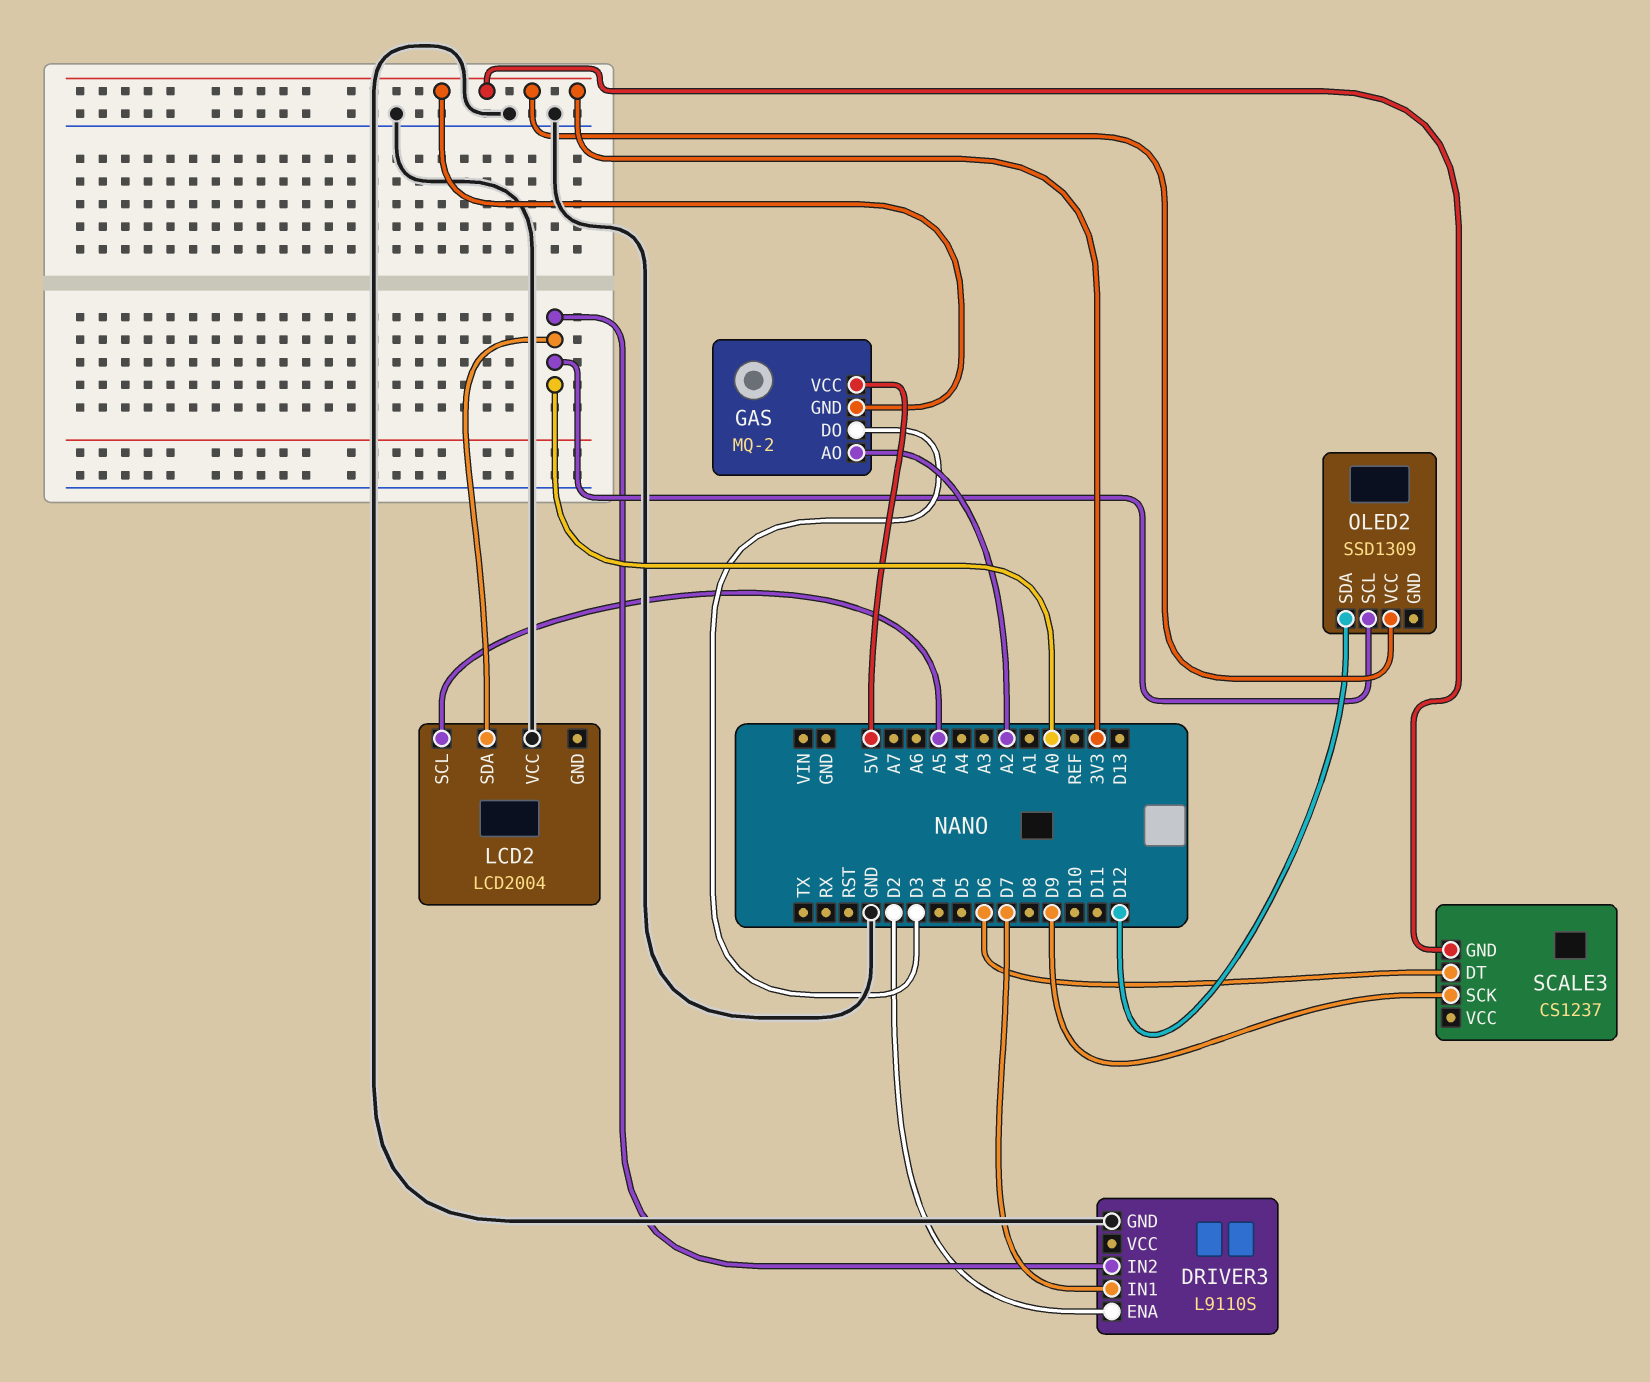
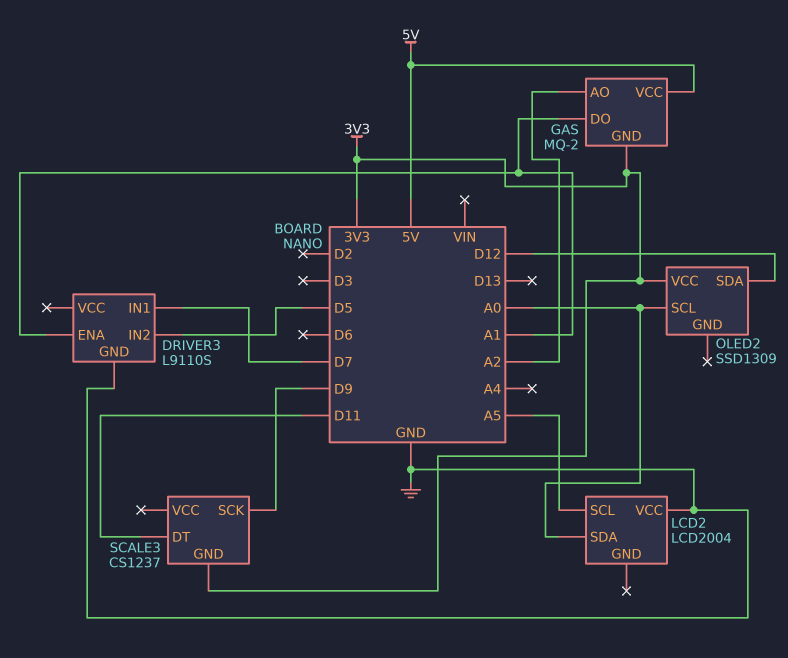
DRIVER3 pin ENA: D2 -> A1
DRIVER3 pin IN2: A0 -> D5
GAS pin DO: D3 -> A1
SCALE3 pin DT: D6 -> D11

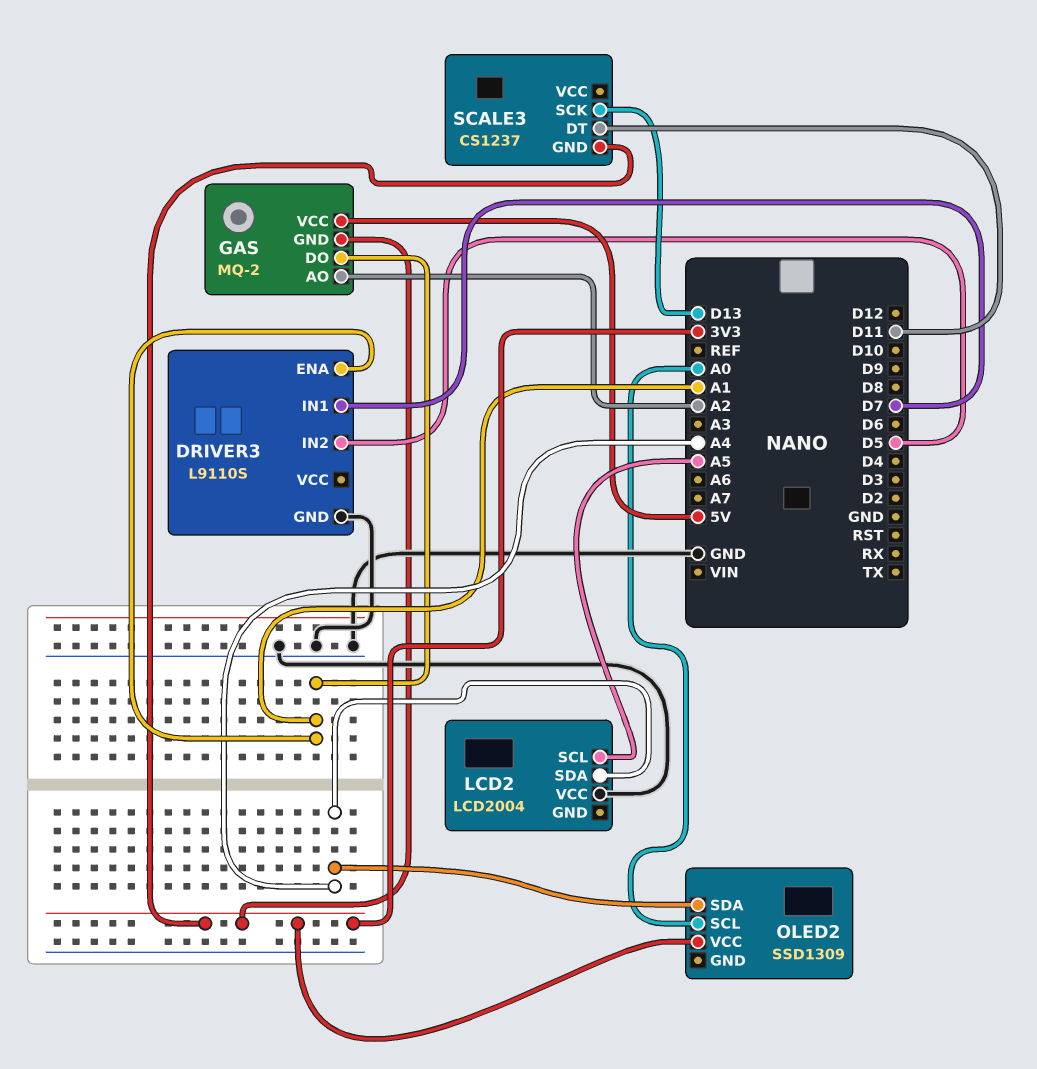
LCD2 pin SDA: A0 -> A4
OLED2 pin SDA: D12 -> A4
SCALE3 pin SCK: D9 -> D13

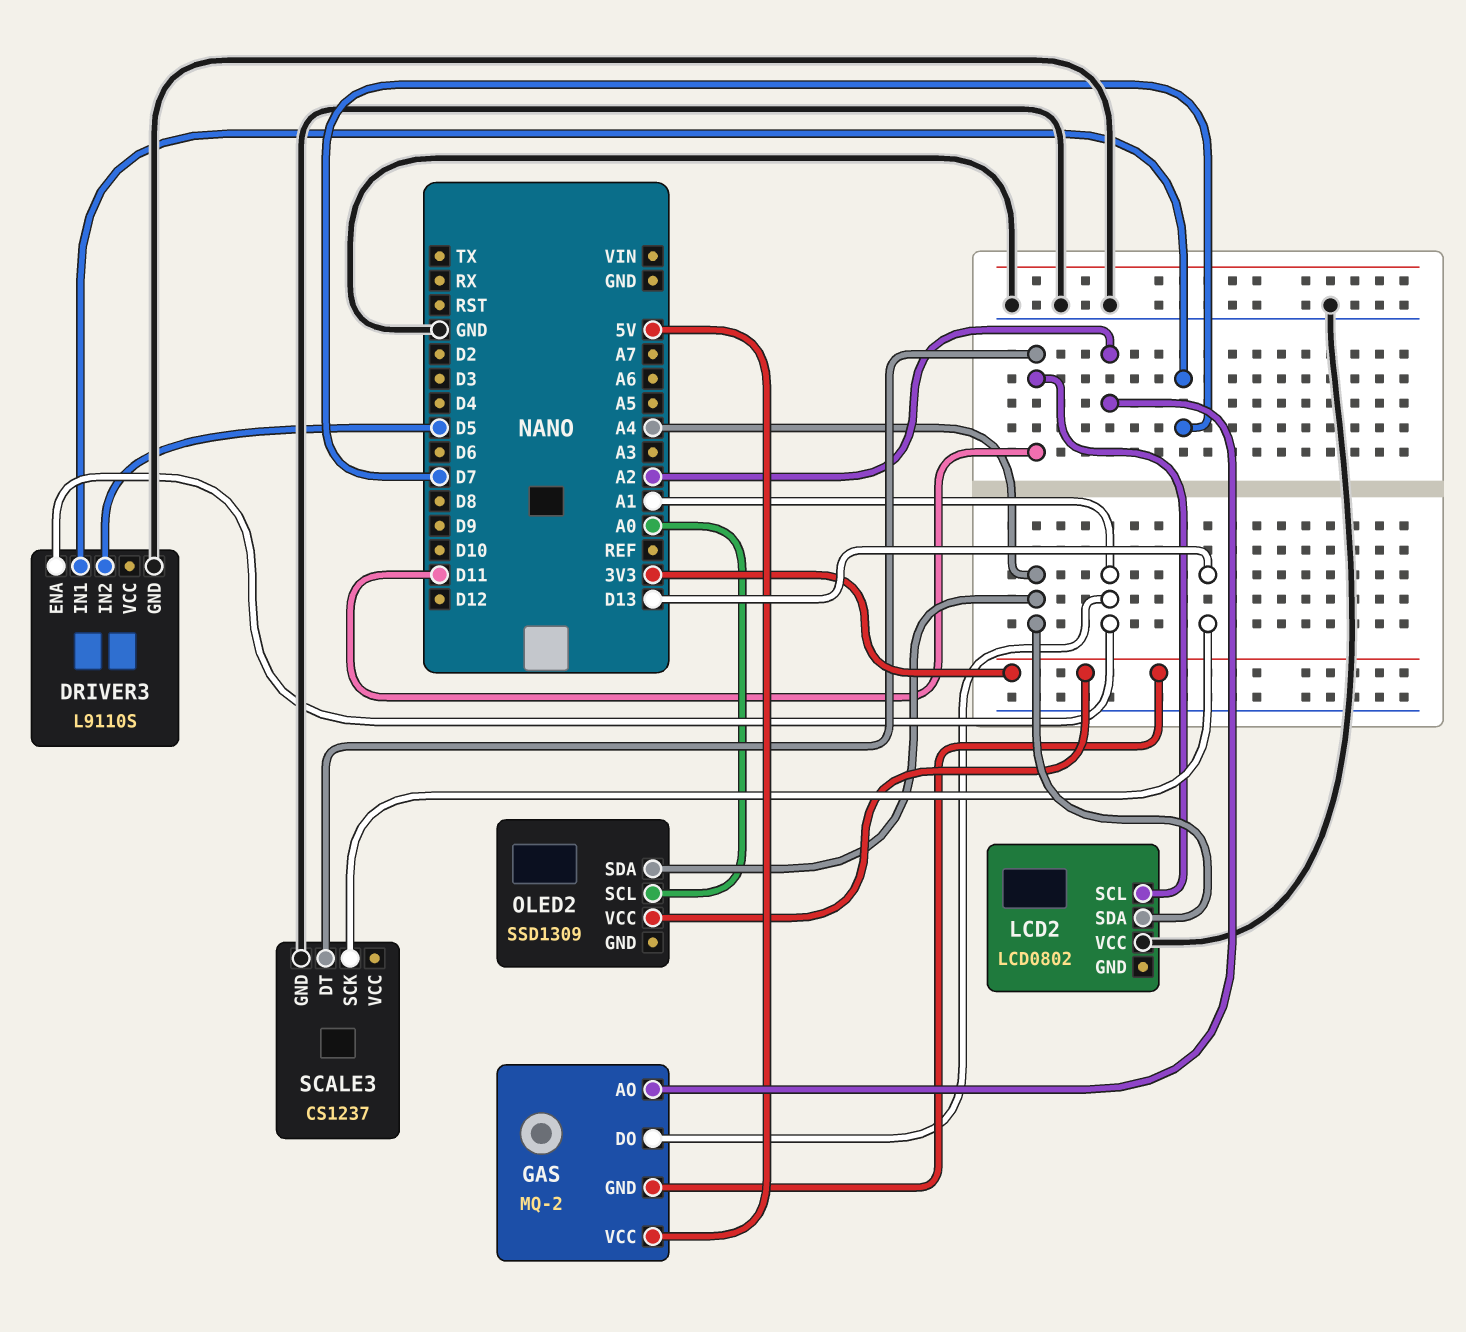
LCD2: LCD2004 -> LCD0802
LCD2 pin SCL: A5 -> D11
SCALE3 pin GND: 3V3 -> GND

